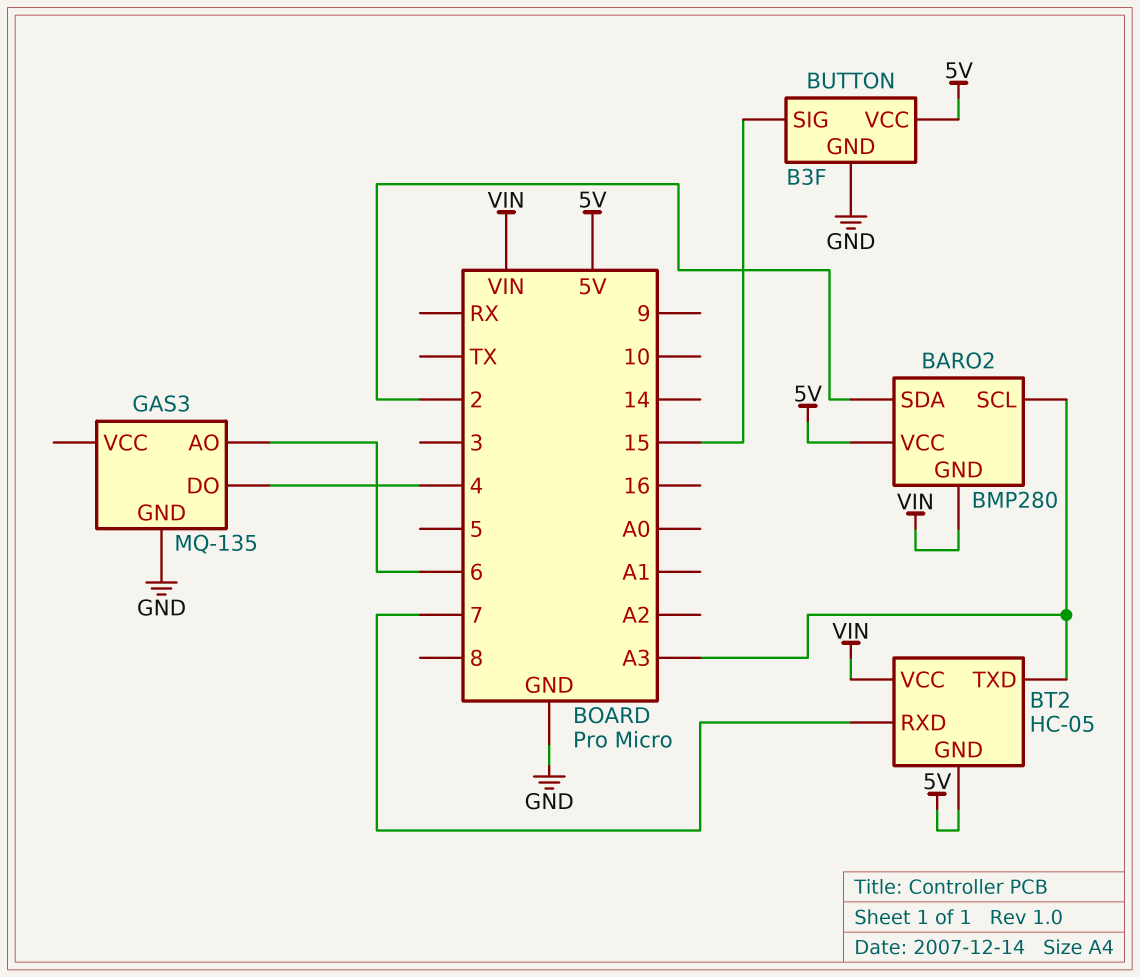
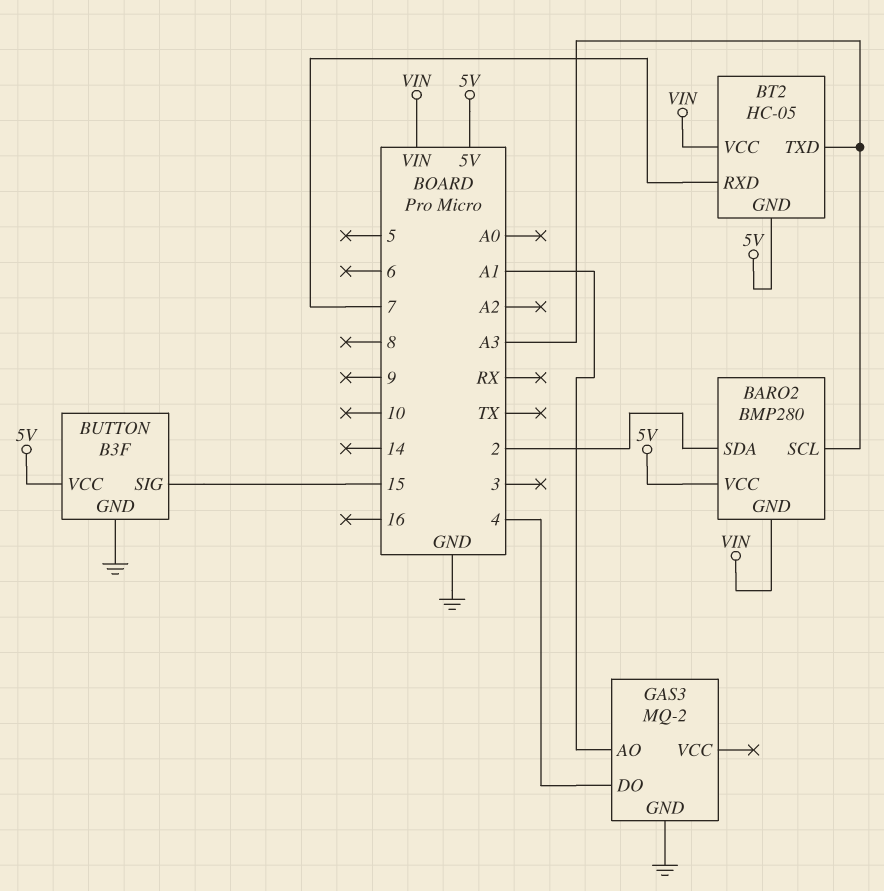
GAS3: MQ-135 -> MQ-2
GAS3 pin AO: 6 -> A1

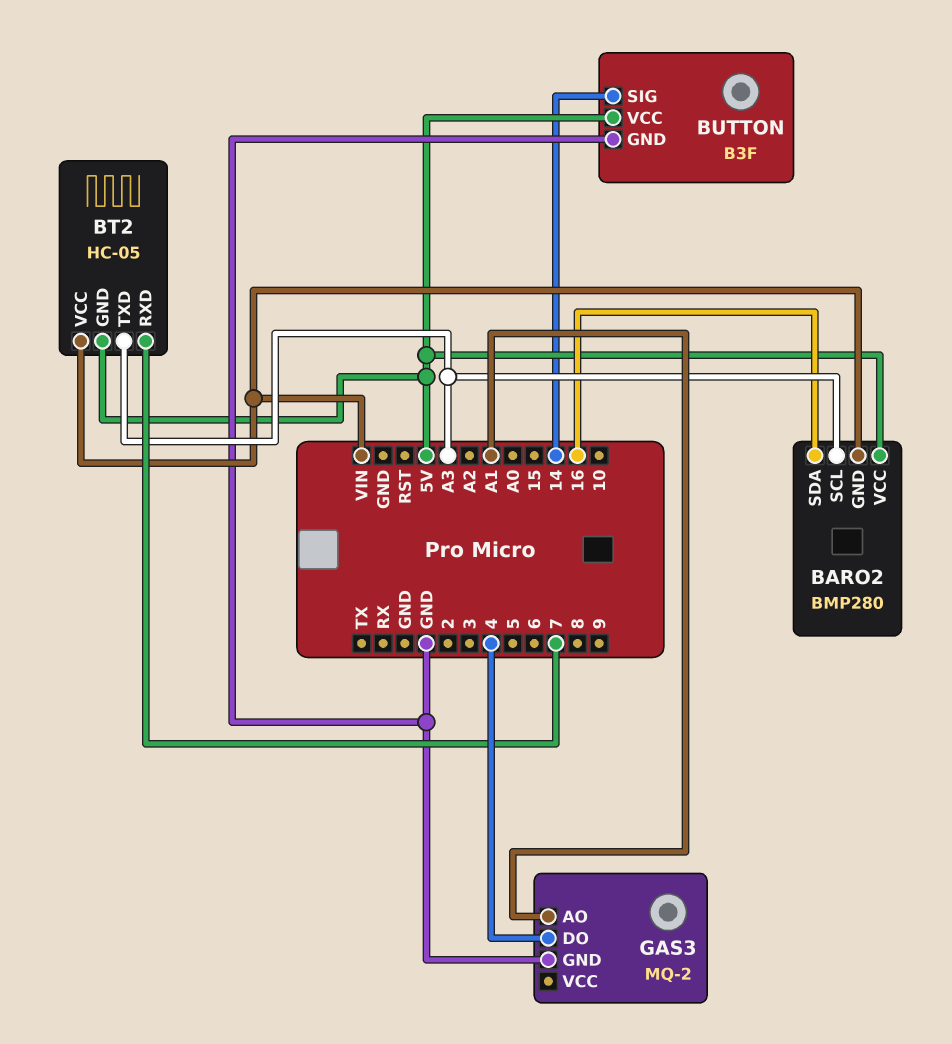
BARO2 pin SDA: 2 -> 16
BUTTON pin SIG: 15 -> 14

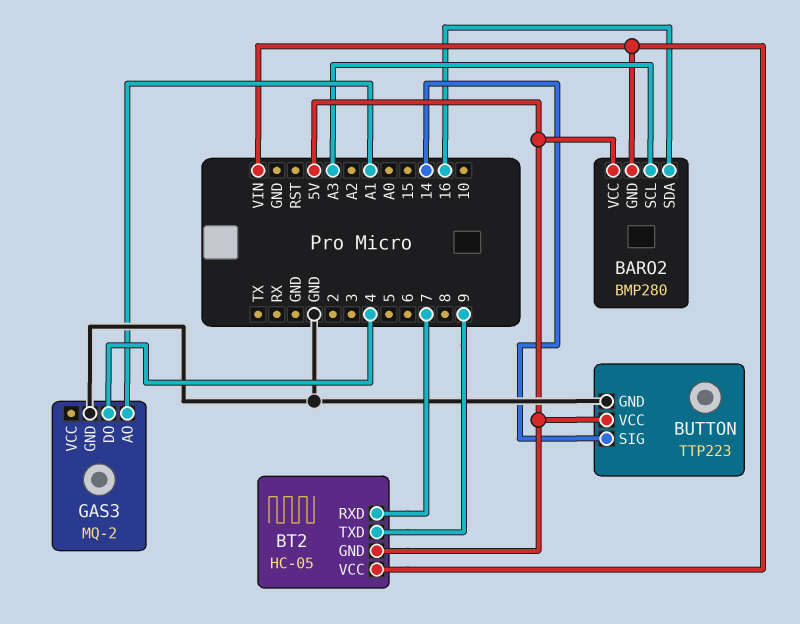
BT2 pin TXD: A3 -> 9
BUTTON: B3F -> TTP223

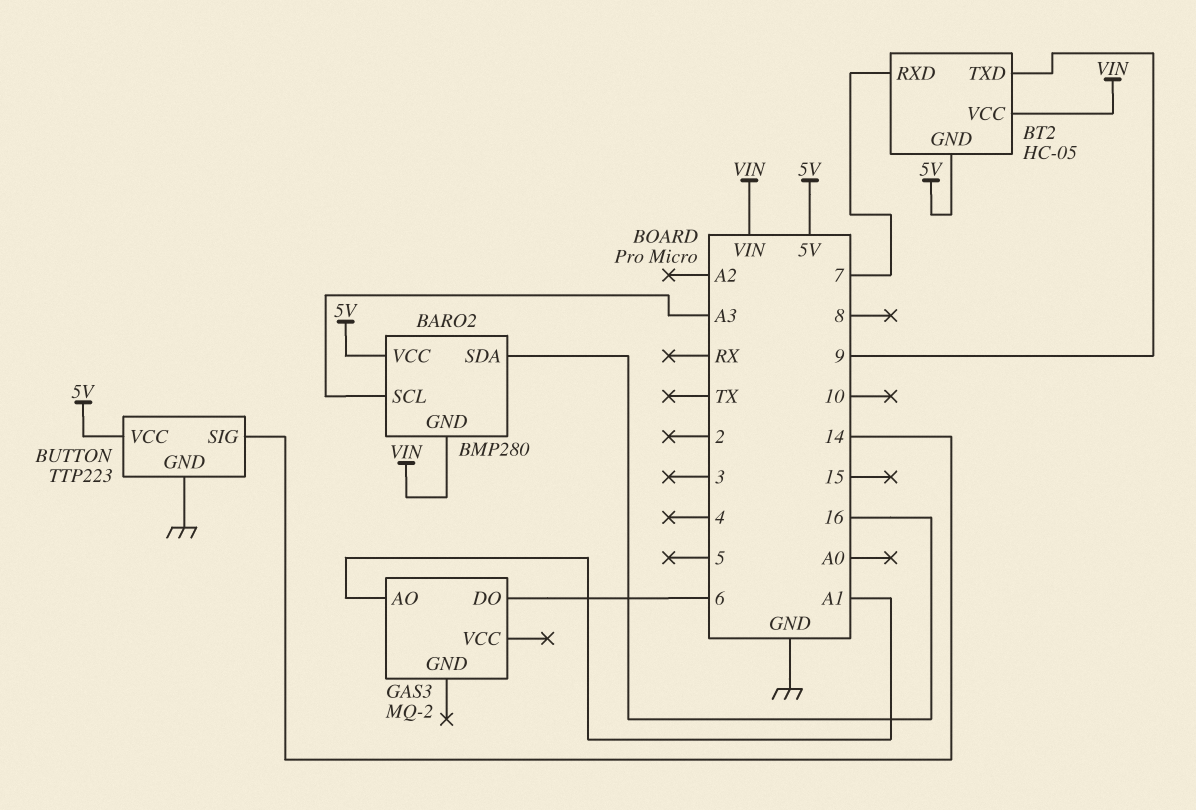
GAS3 pin DO: 4 -> 6
GAS3 pin GND: GND -> none

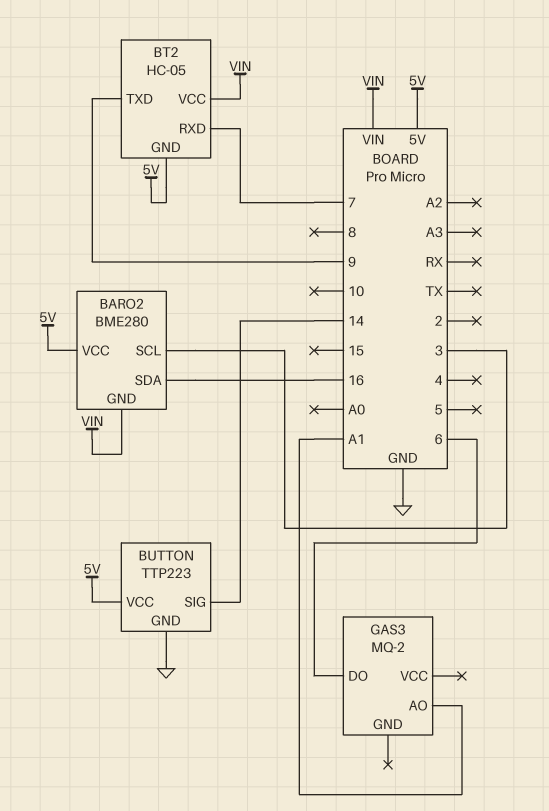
BARO2: BMP280 -> BME280
BARO2 pin SCL: A3 -> 3

